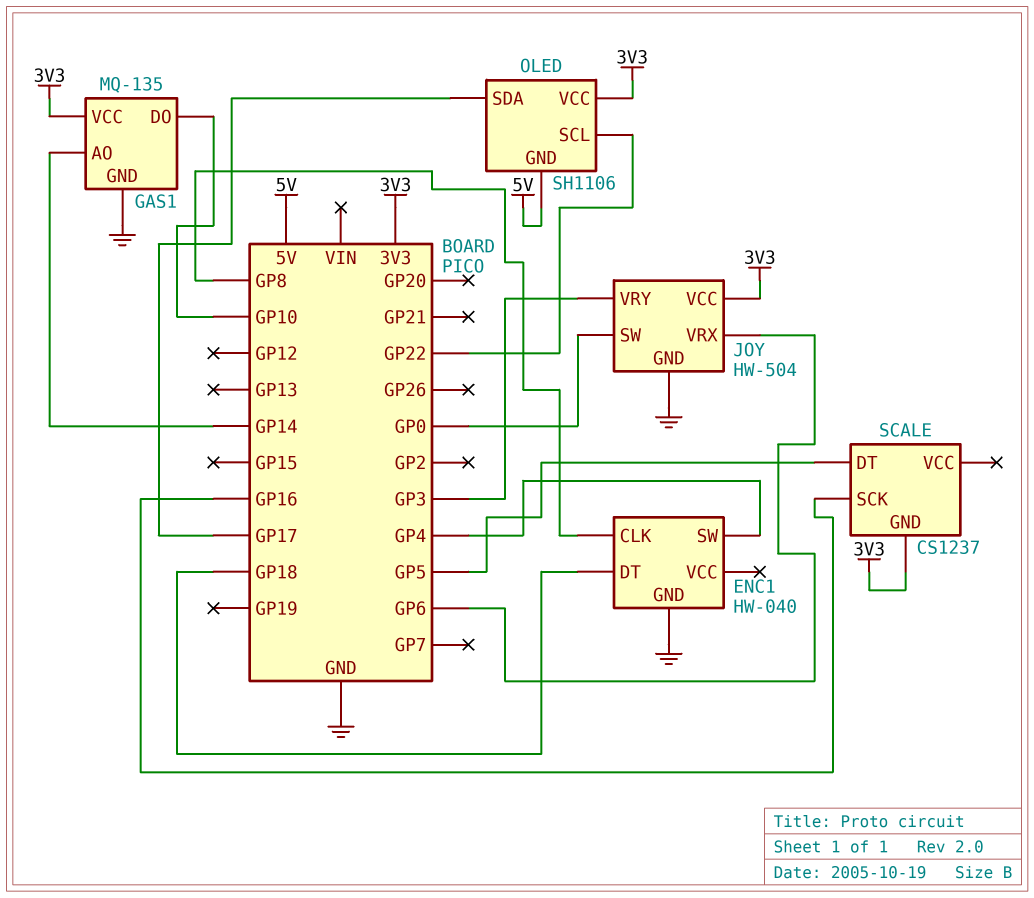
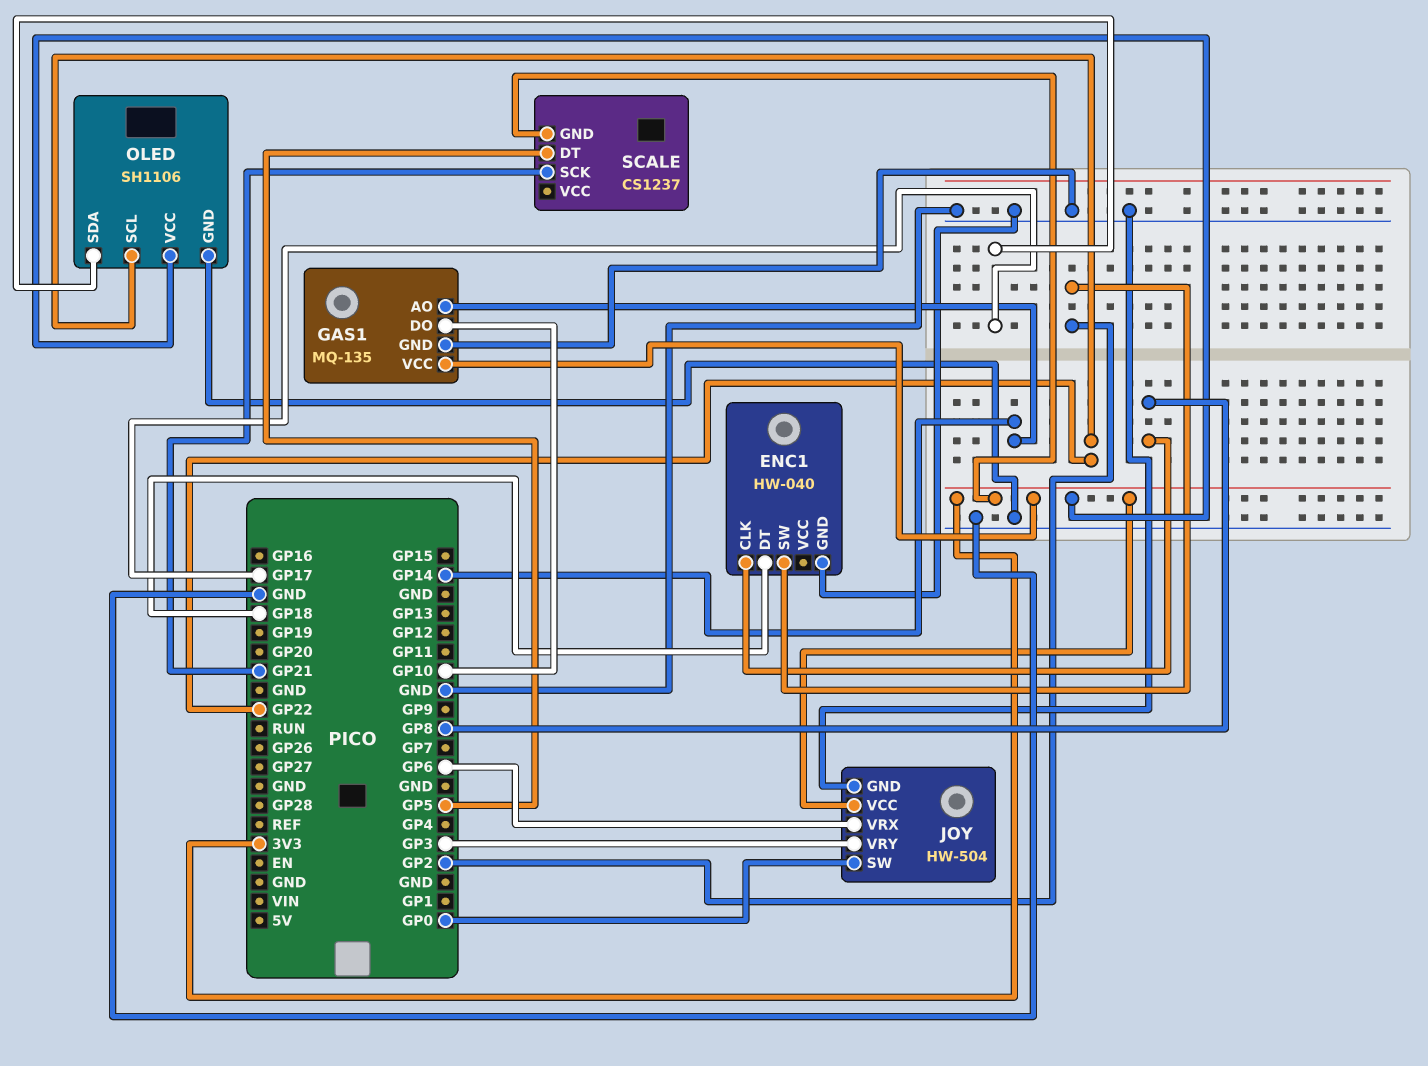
ENC1 pin SW: GP4 -> GP2
OLED pin GND: 5V -> GND
SCALE pin SCK: GP16 -> GP21

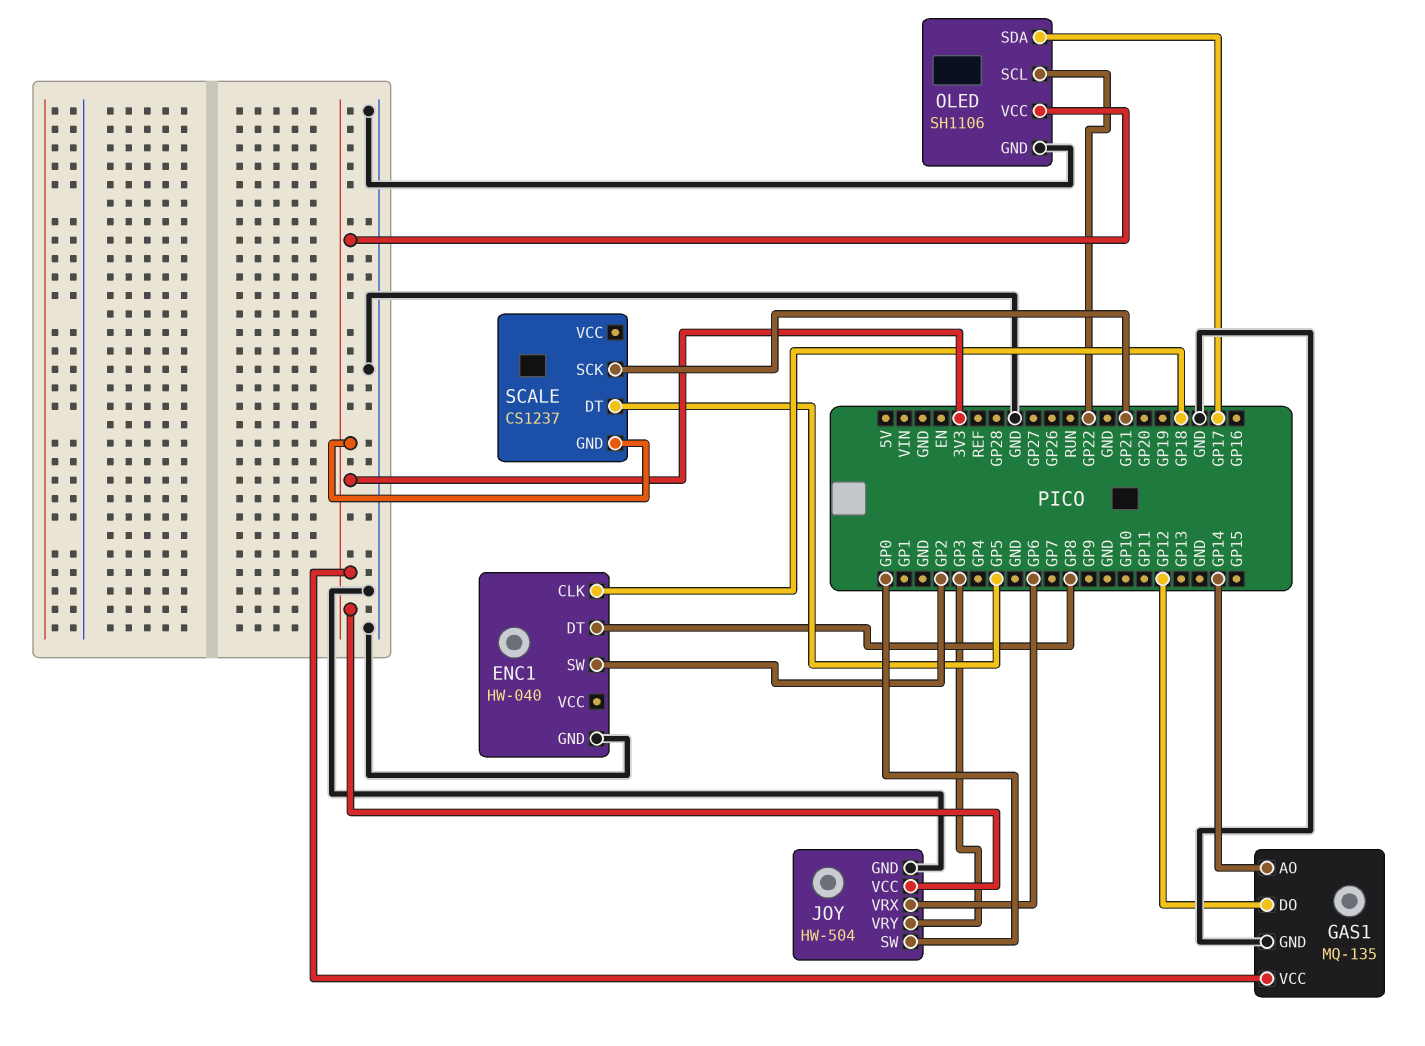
ENC1 pin CLK: GP8 -> GP18
ENC1 pin DT: GP18 -> GP8
GAS1 pin DO: GP10 -> GP12

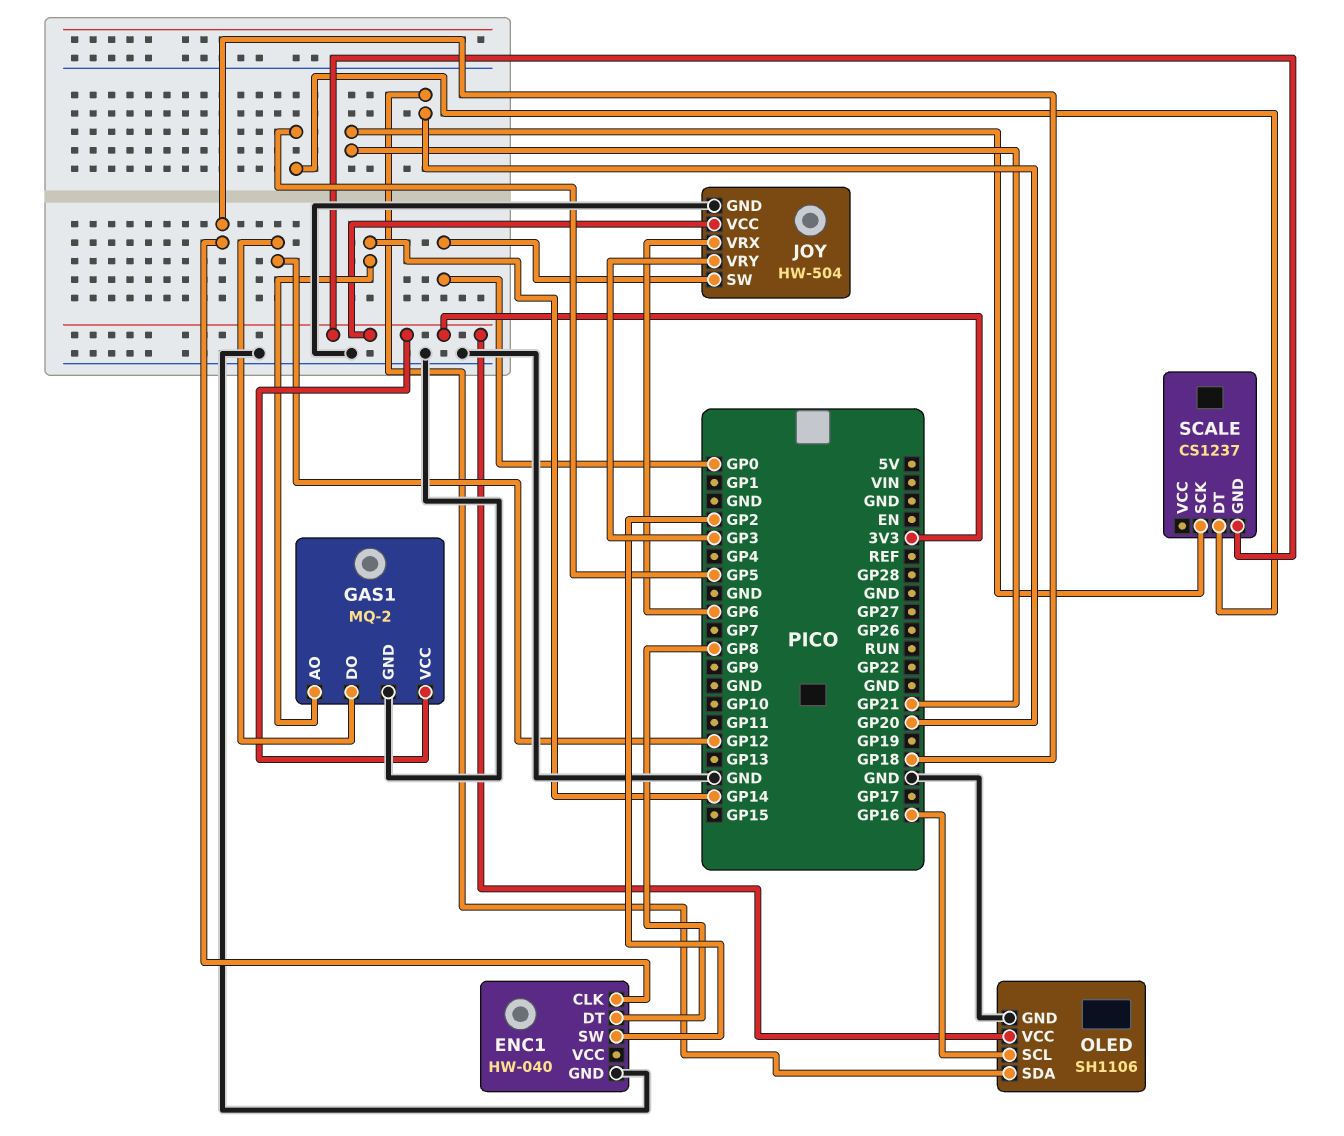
GAS1: MQ-135 -> MQ-2
OLED pin SCL: GP22 -> GP16
OLED pin SDA: GP17 -> GP20

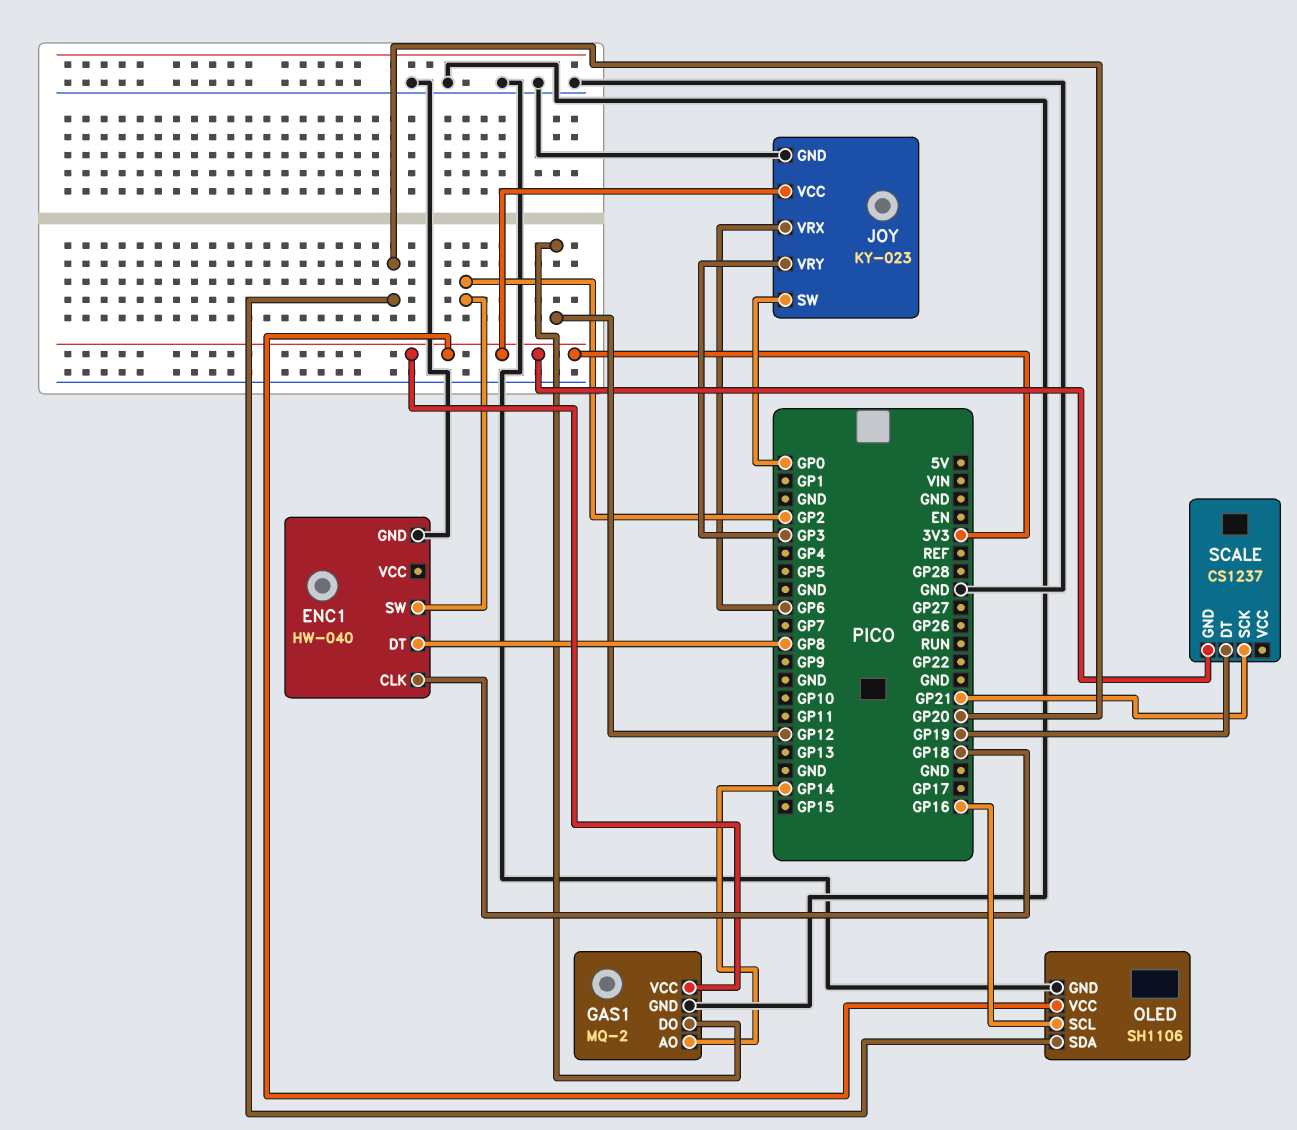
JOY: HW-504 -> KY-023
SCALE pin DT: GP5 -> GP19

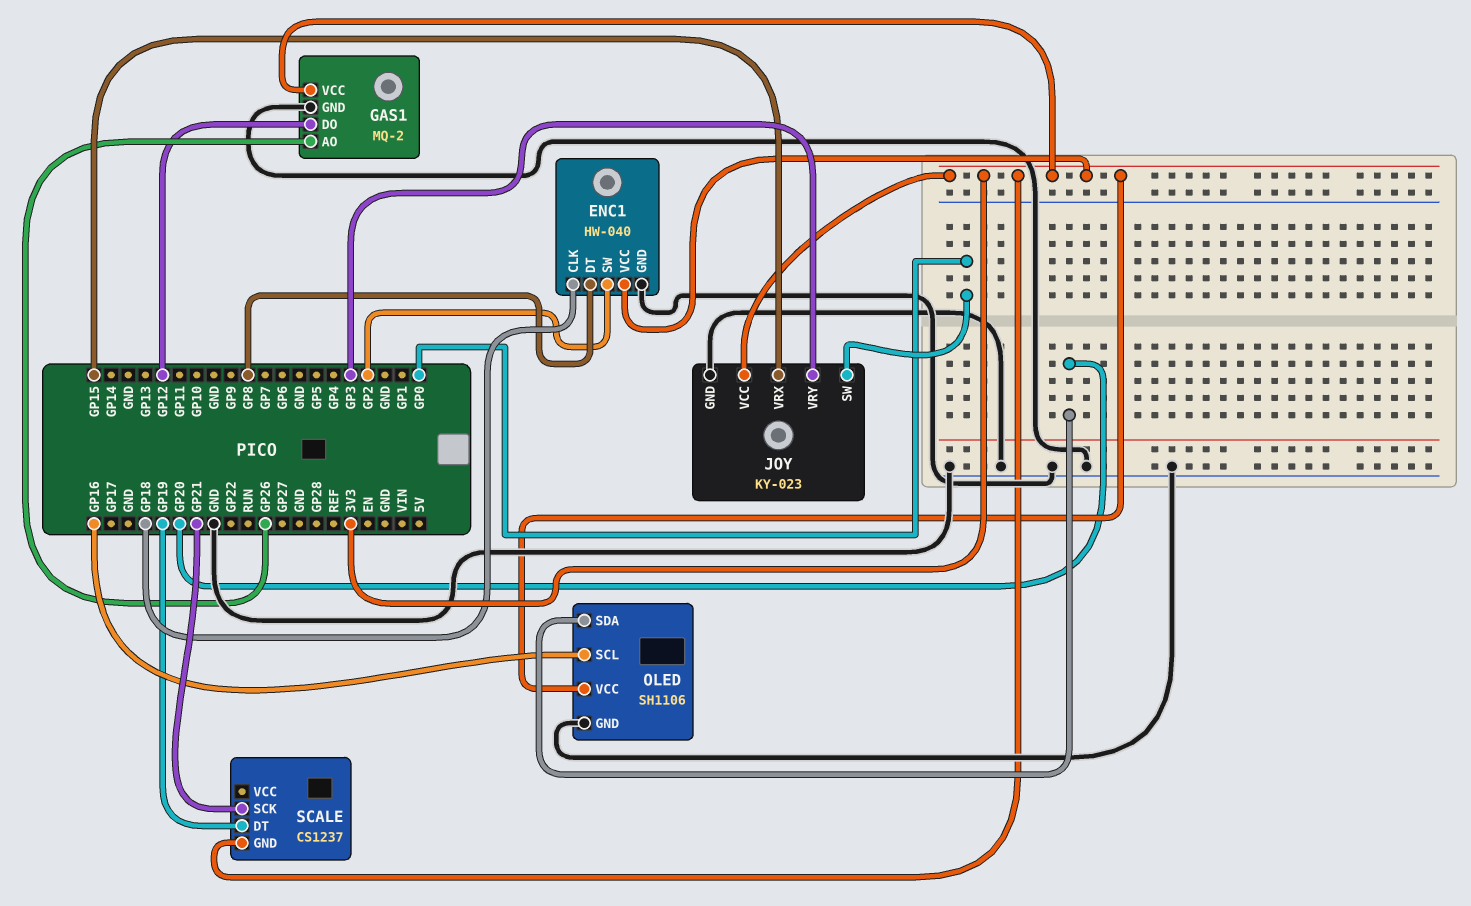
ENC1 pin VCC: none -> 3V3
GAS1 pin AO: GP14 -> GP26
JOY pin VRX: GP6 -> GP15

